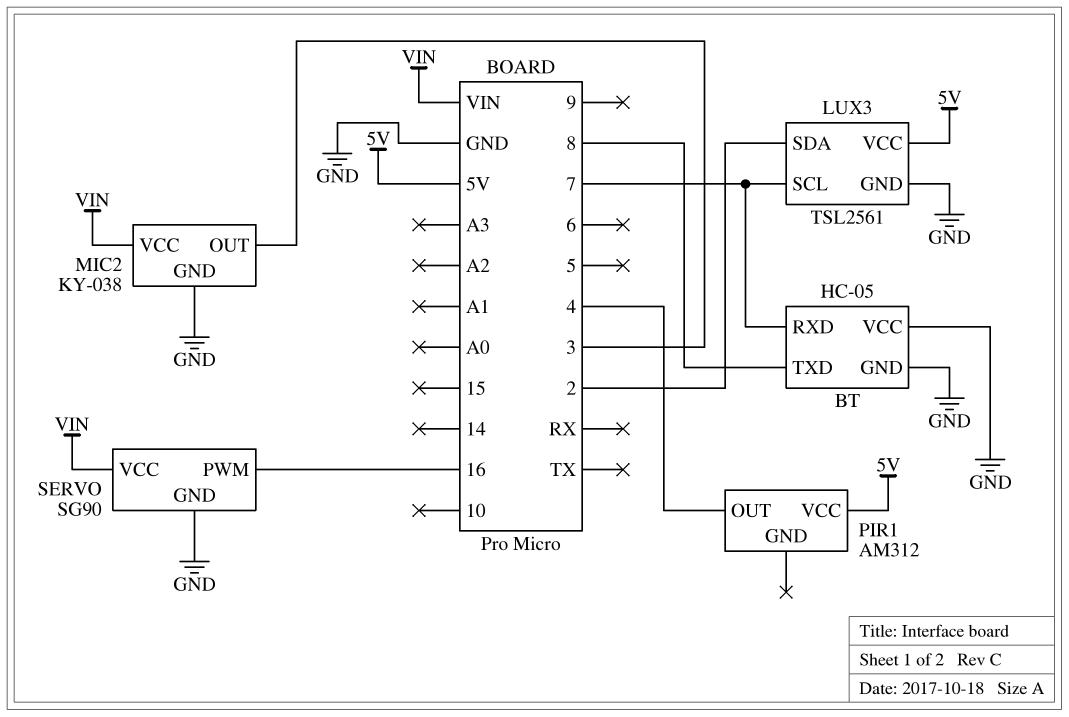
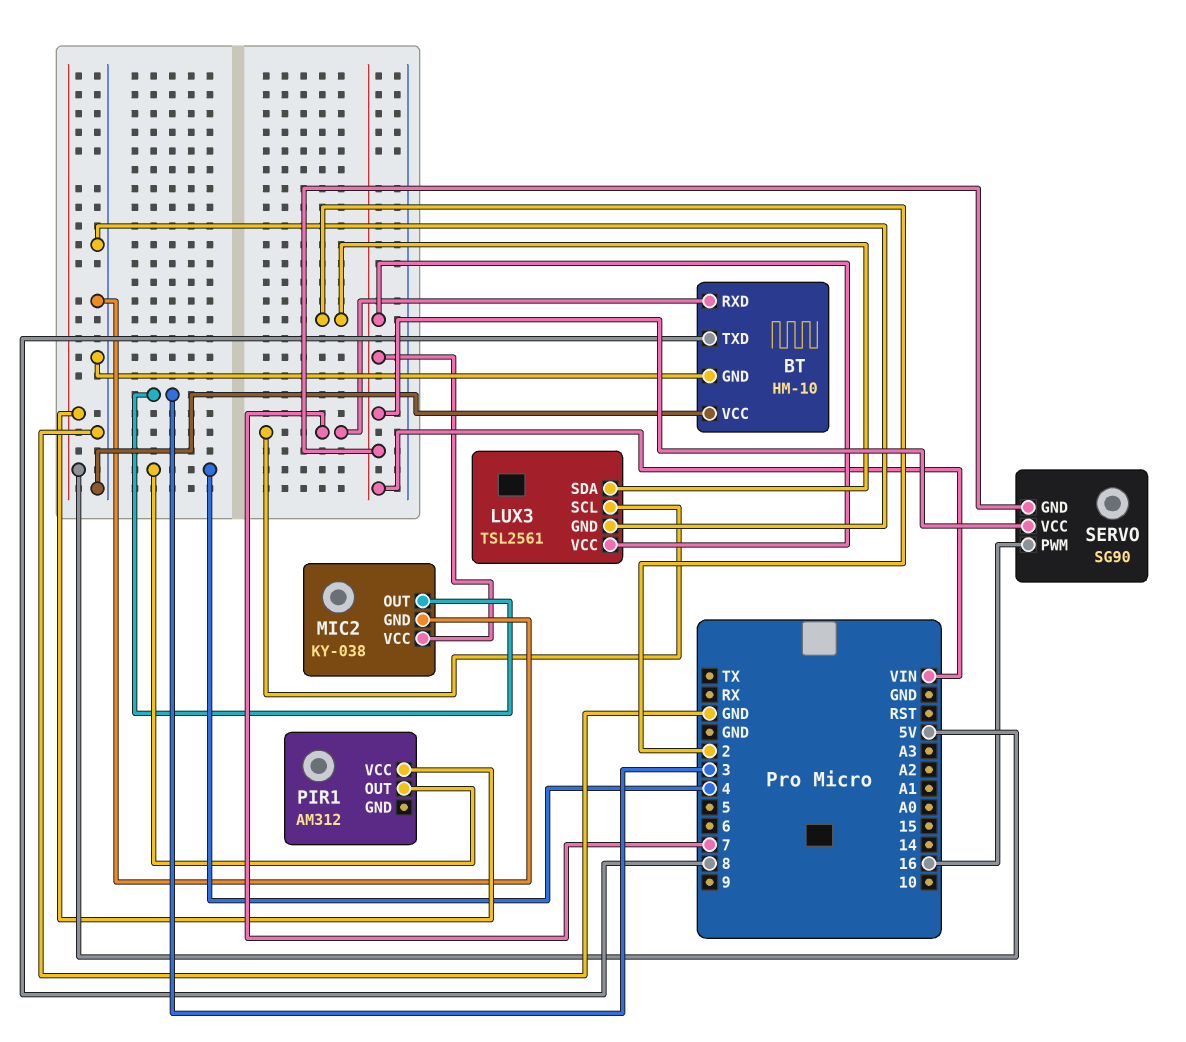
BT: HC-05 -> HM-10
LUX3 pin VCC: 5V -> VIN
SERVO pin GND: GND -> VIN

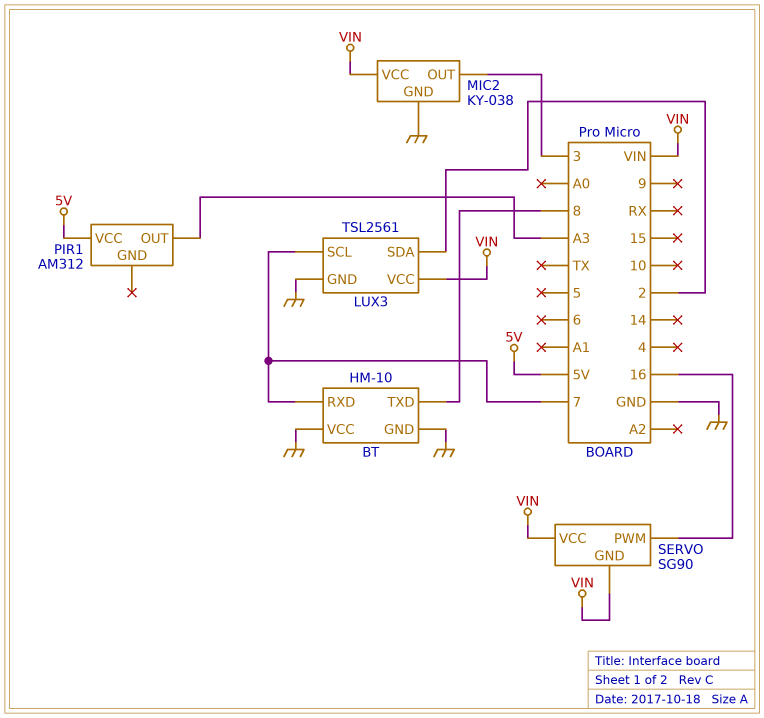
PIR1 pin OUT: 4 -> A3

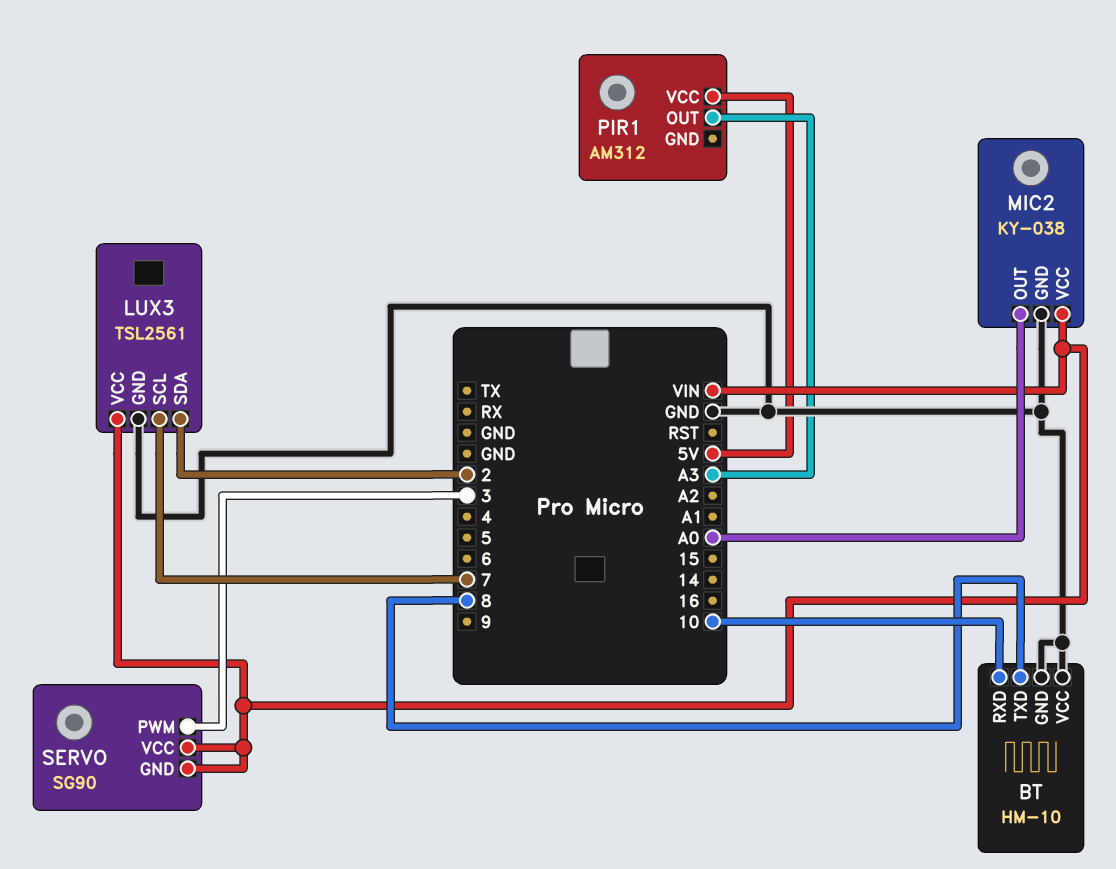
BT pin RXD: 7 -> 10
MIC2 pin OUT: 3 -> A0
SERVO pin PWM: 16 -> 3

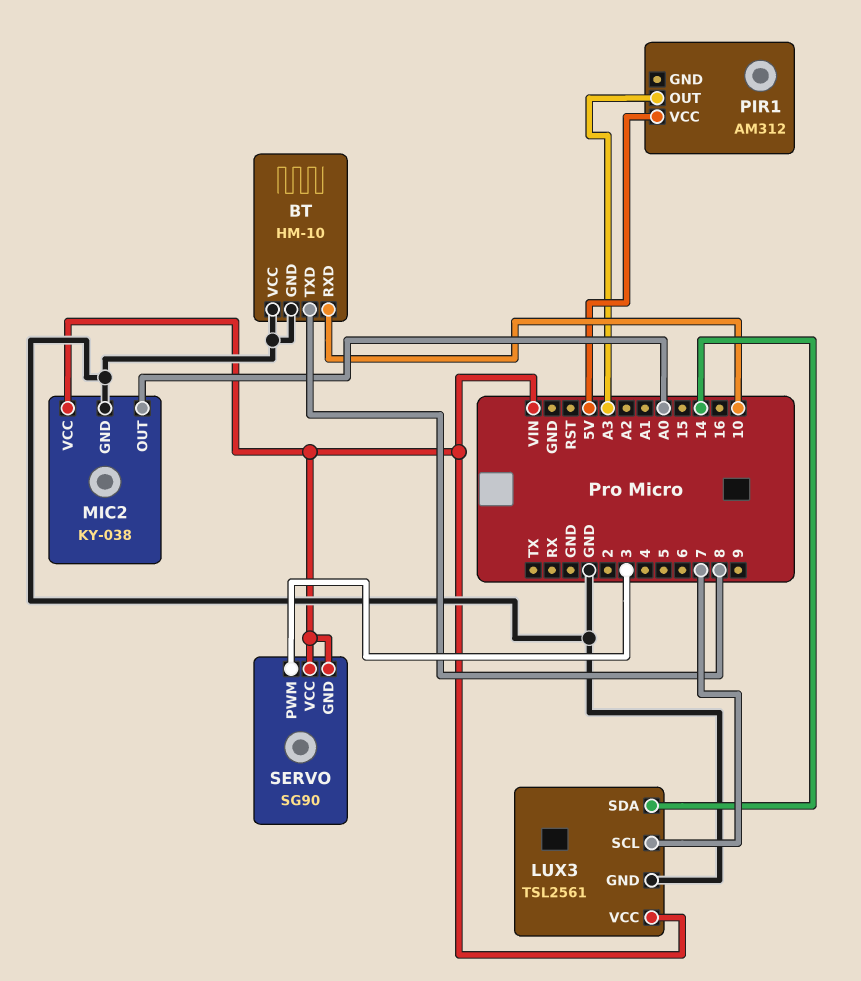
LUX3 pin SDA: 2 -> 14

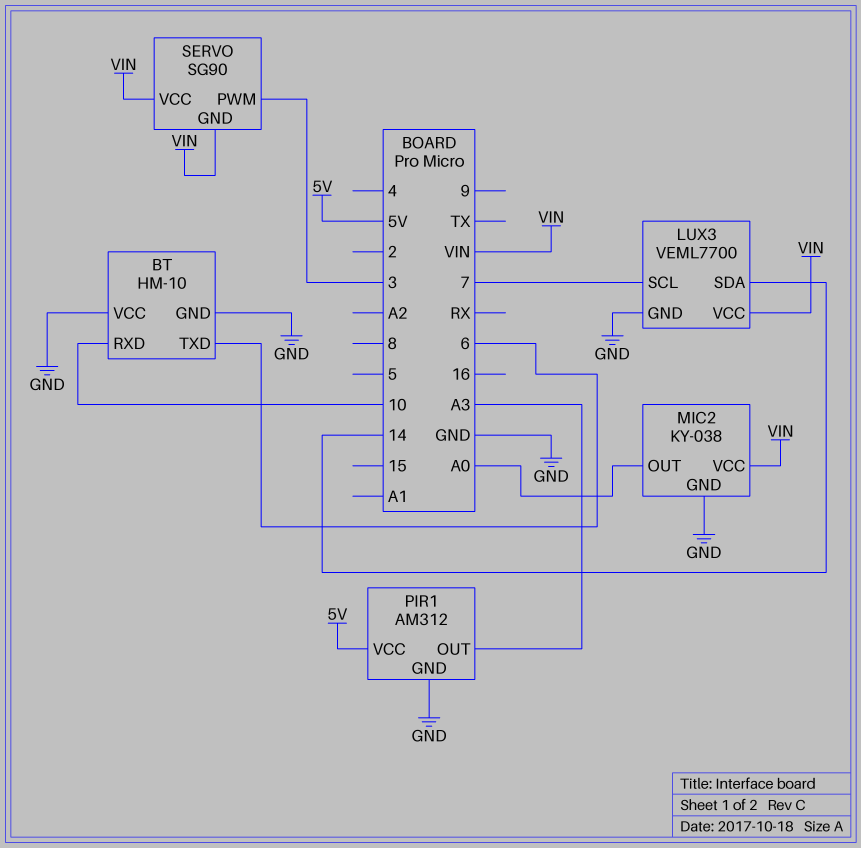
BT pin TXD: 8 -> 6
LUX3: TSL2561 -> VEML7700
PIR1 pin GND: none -> GND

